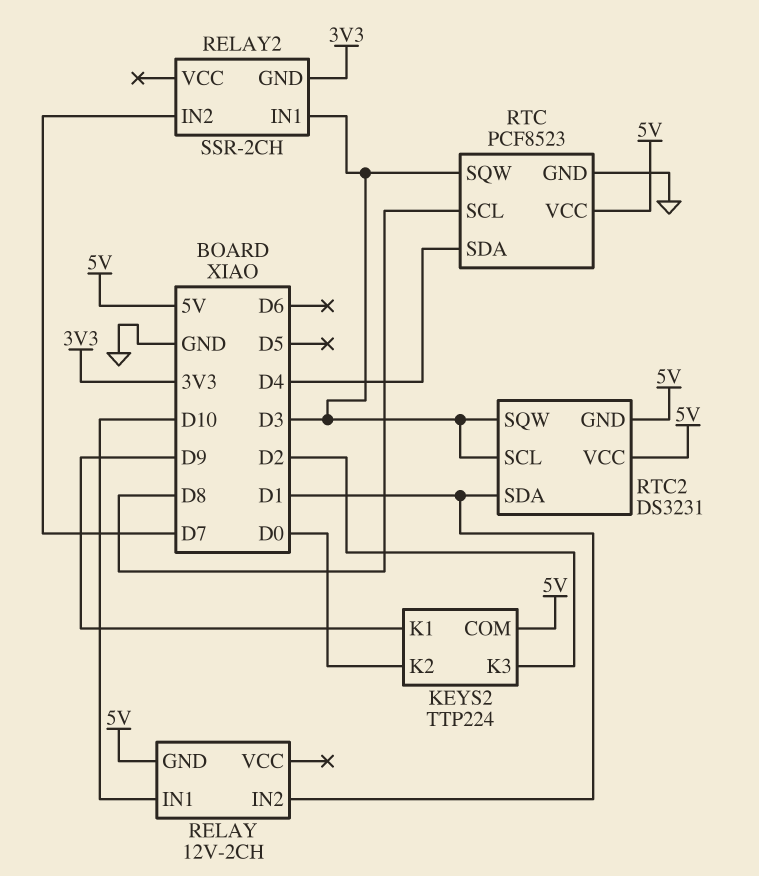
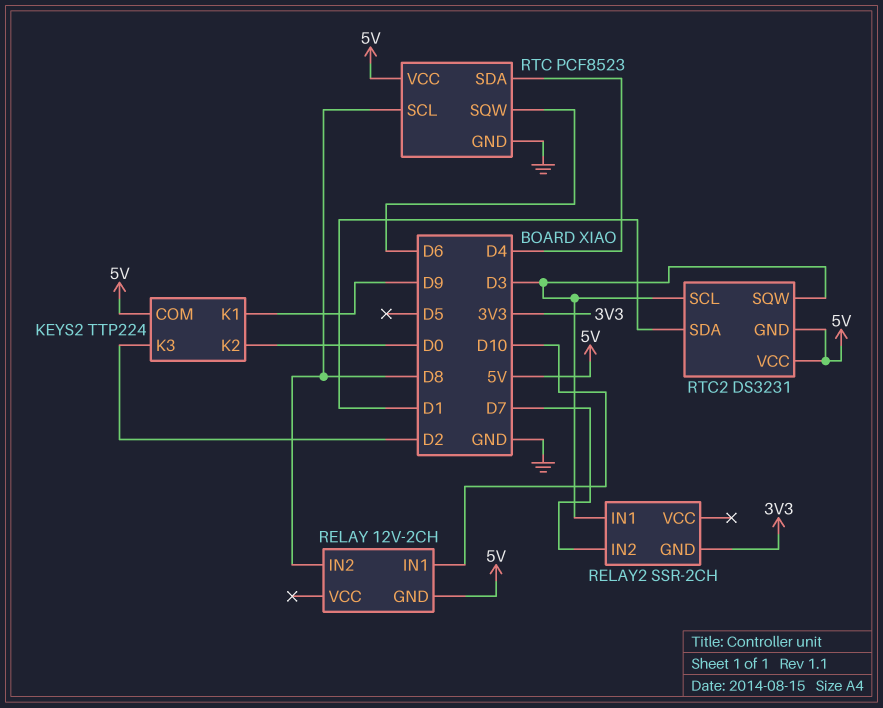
RELAY pin IN2: D1 -> D8
RTC pin SQW: D3 -> D6

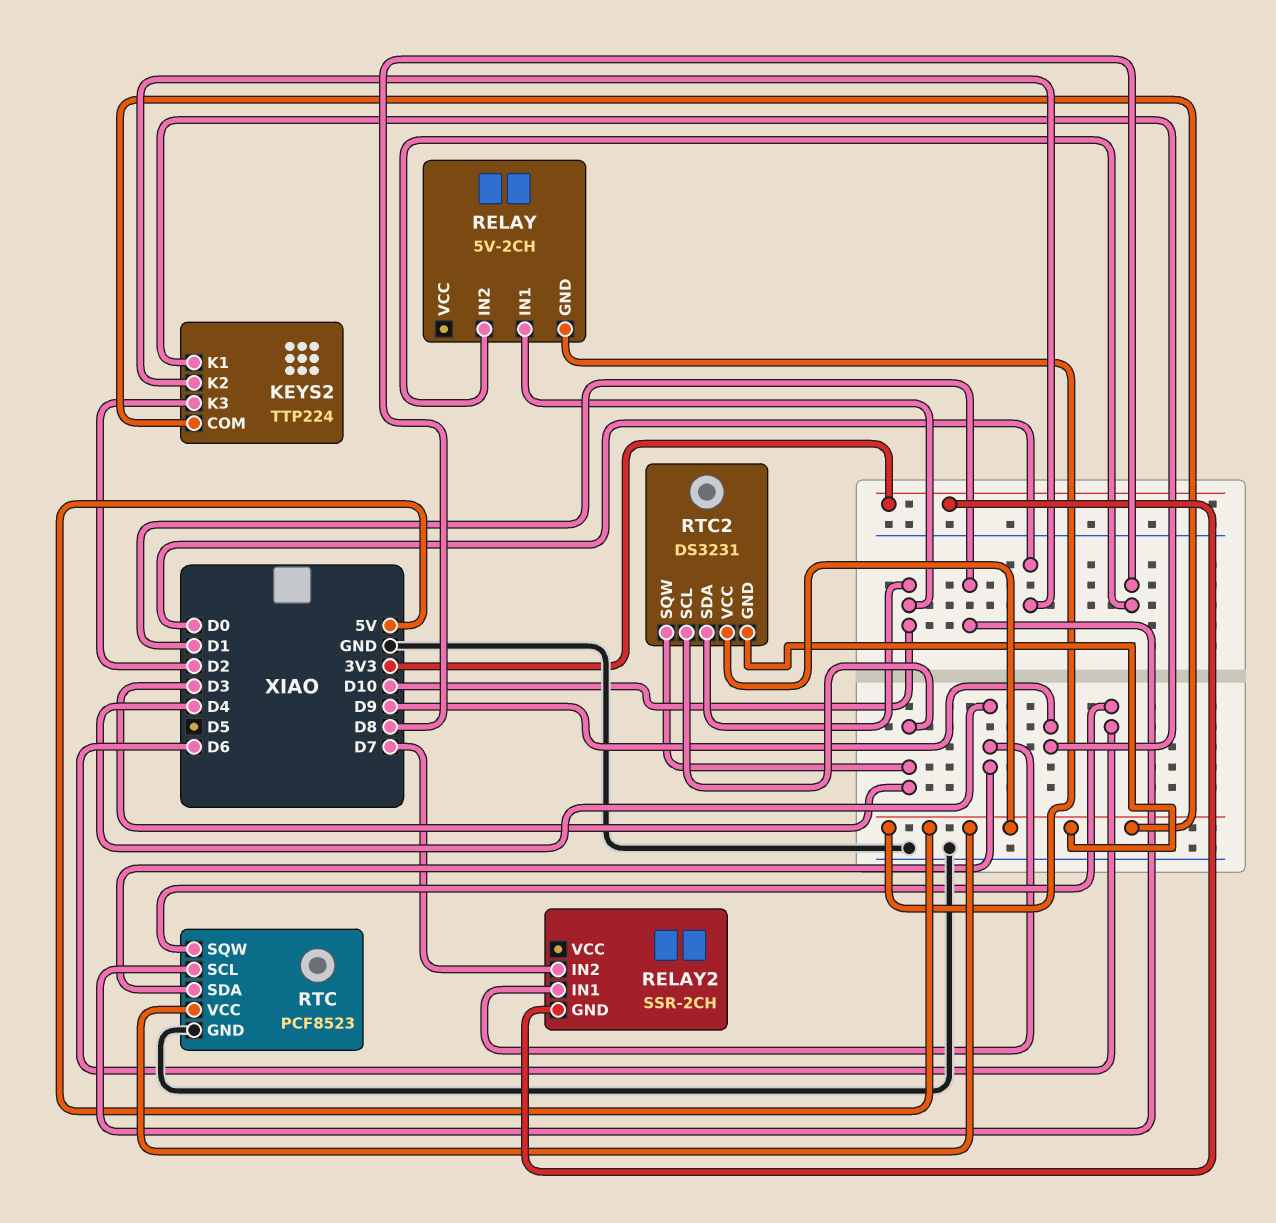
RELAY: 12V-2CH -> 5V-2CH
RELAY2 pin IN1: D3 -> D4
RTC pin SCL: D8 -> D1
RTC2 pin SDA: D1 -> D10

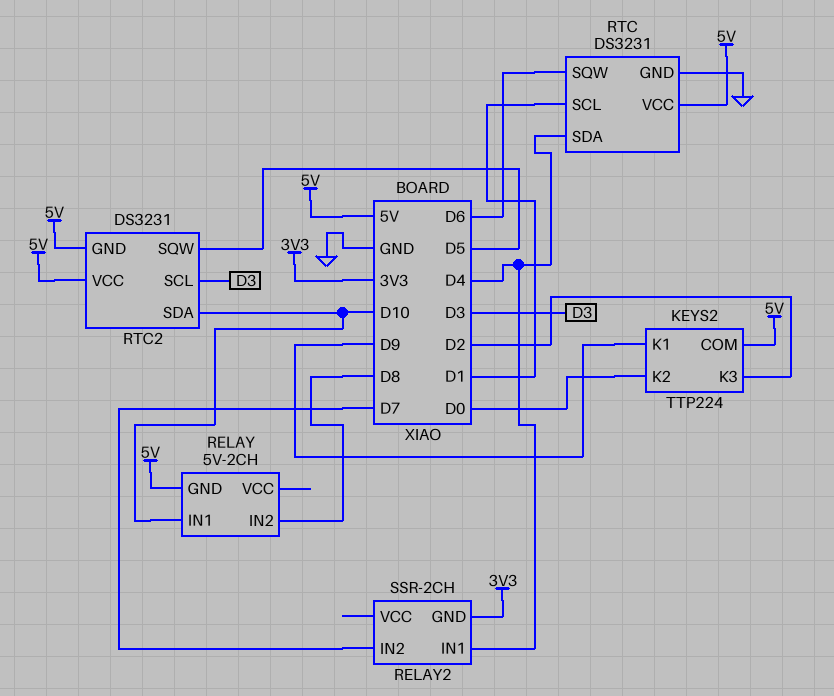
RTC: PCF8523 -> DS3231
RTC2 pin SQW: D3 -> D5

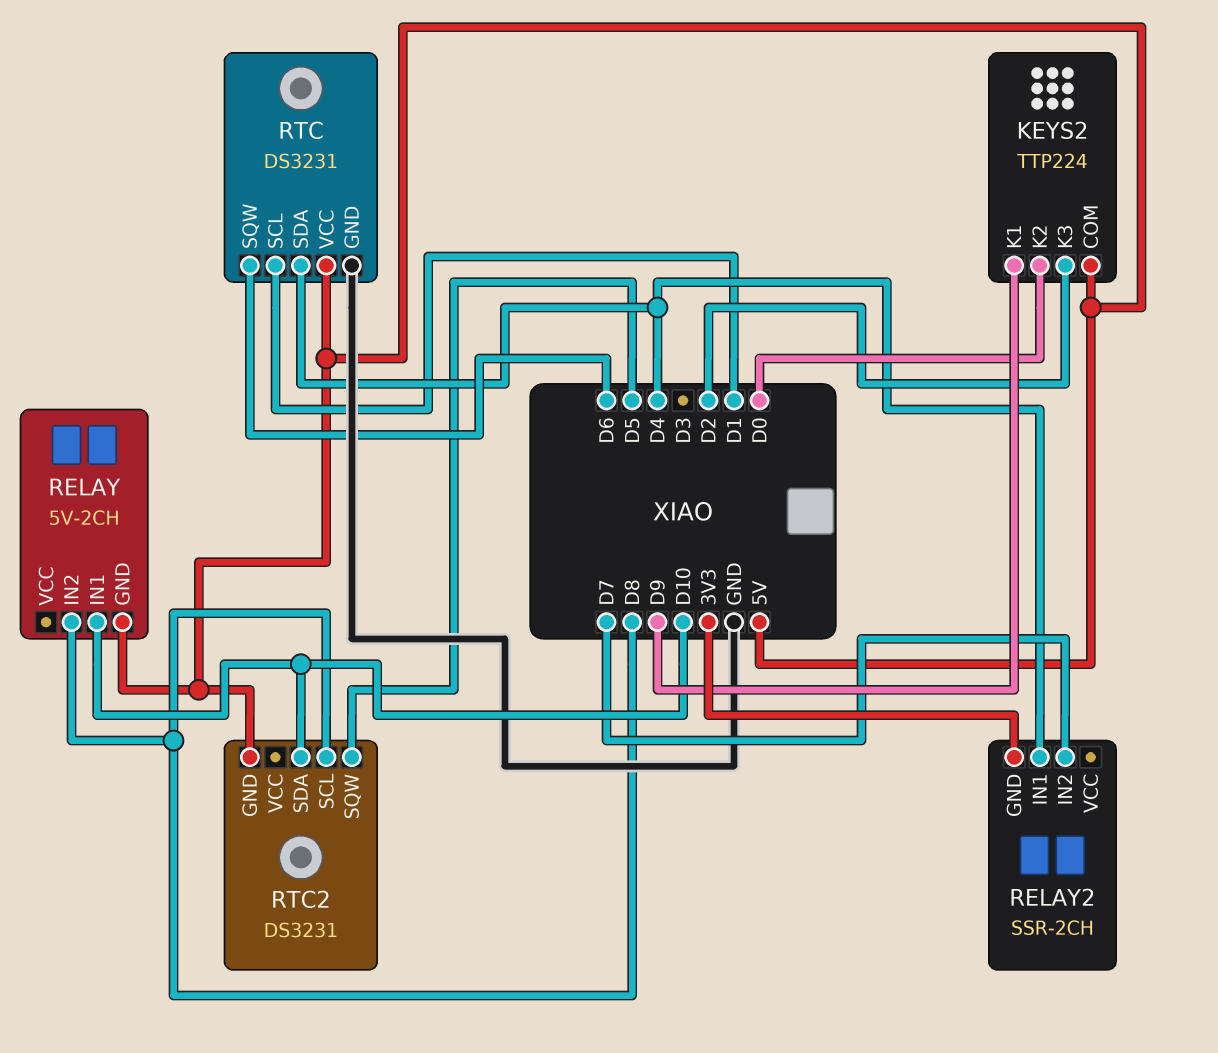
RTC2 pin SCL: D3 -> D8
RTC2 pin VCC: 5V -> none

